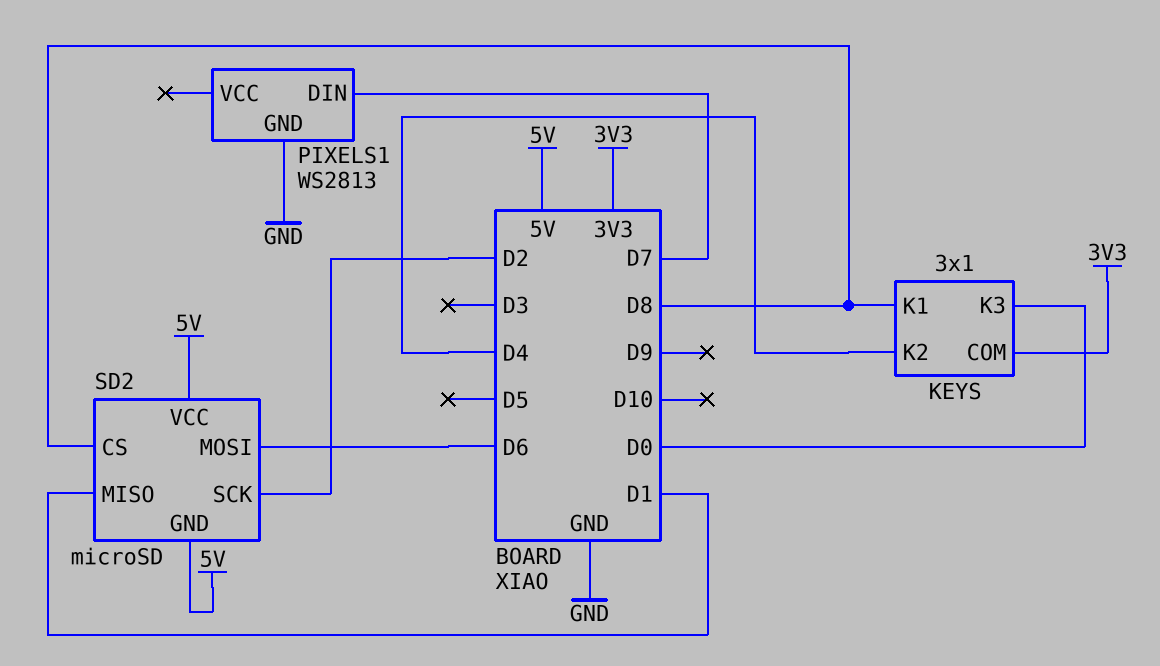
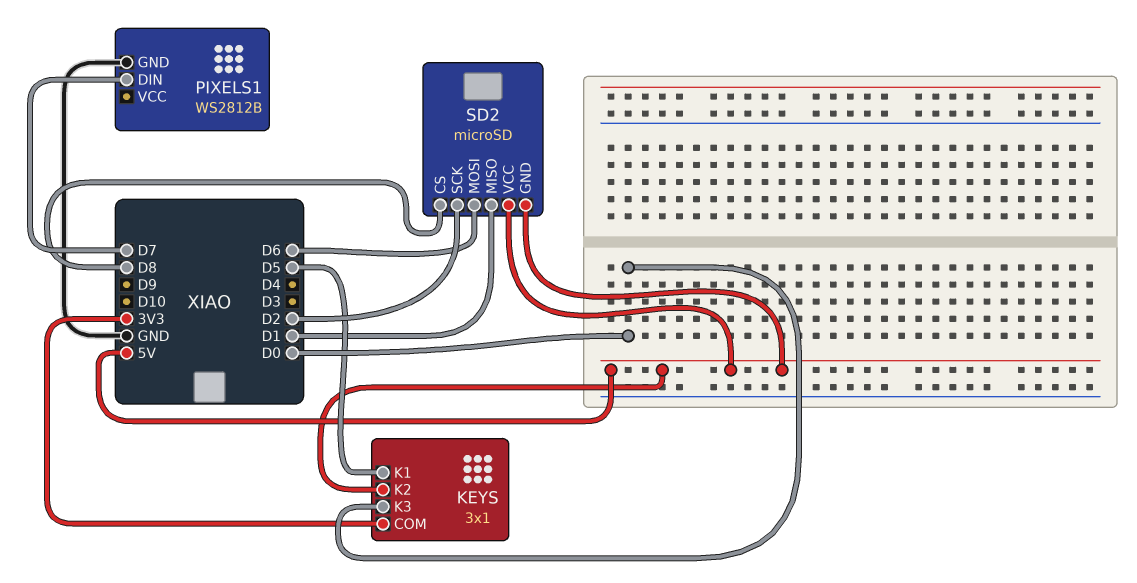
KEYS pin K1: D8 -> D5
KEYS pin K2: D4 -> 5V
PIXELS1: WS2813 -> WS2812B

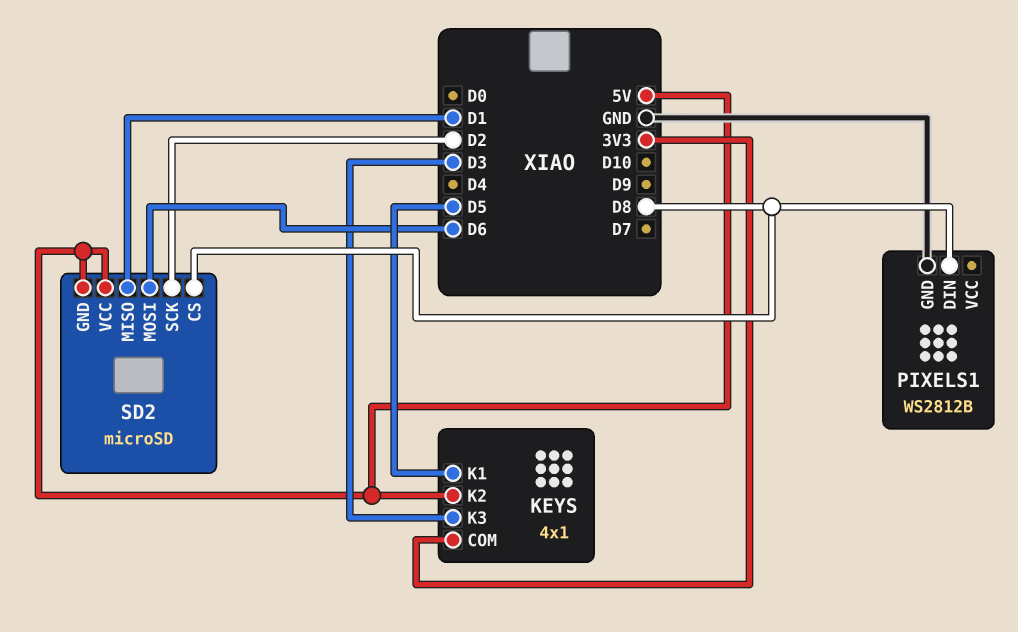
KEYS: 3x1 -> 4x1
KEYS pin K3: D0 -> D3
PIXELS1 pin DIN: D7 -> D8

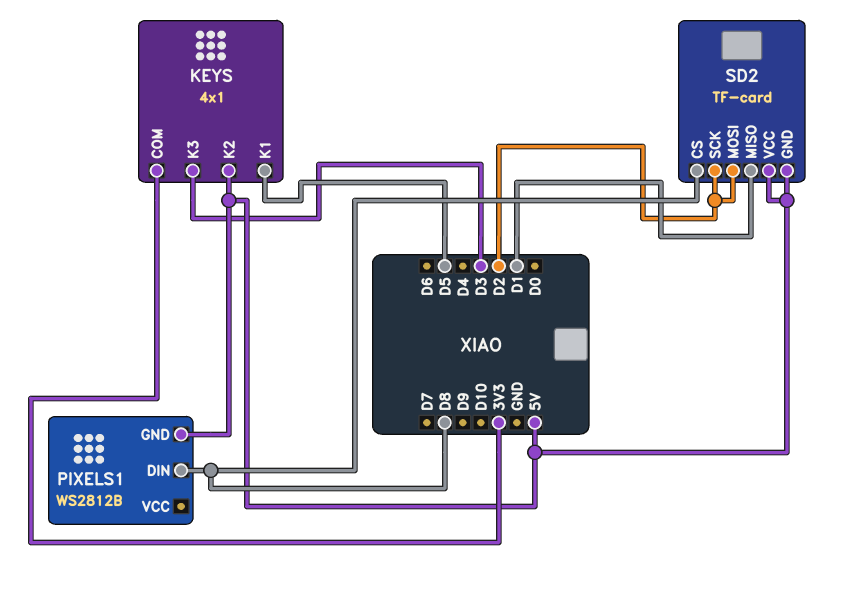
PIXELS1 pin GND: GND -> 5V
SD2: microSD -> TF-card
SD2 pin MOSI: D6 -> D2

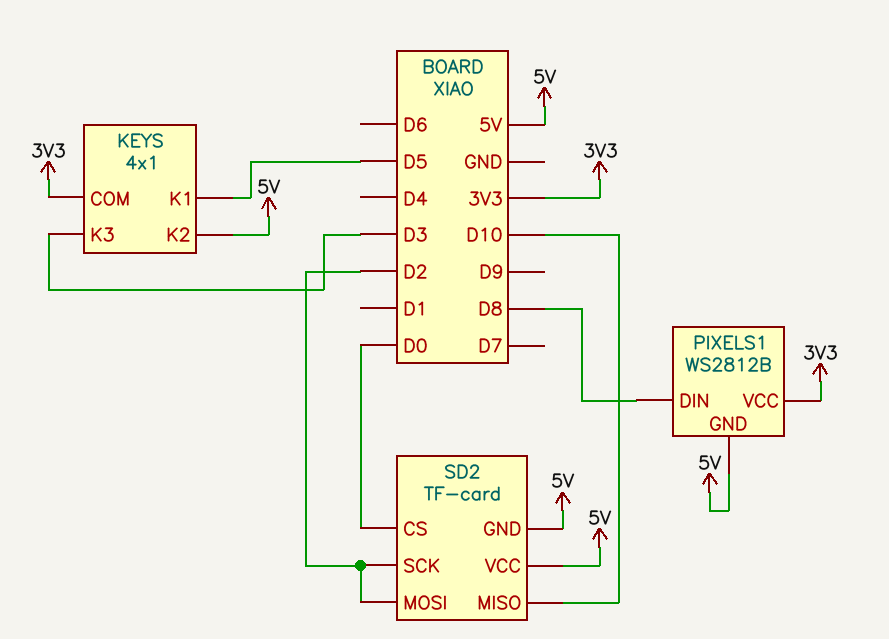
PIXELS1 pin VCC: none -> 3V3
SD2 pin CS: D8 -> D0
SD2 pin MISO: D1 -> D10

